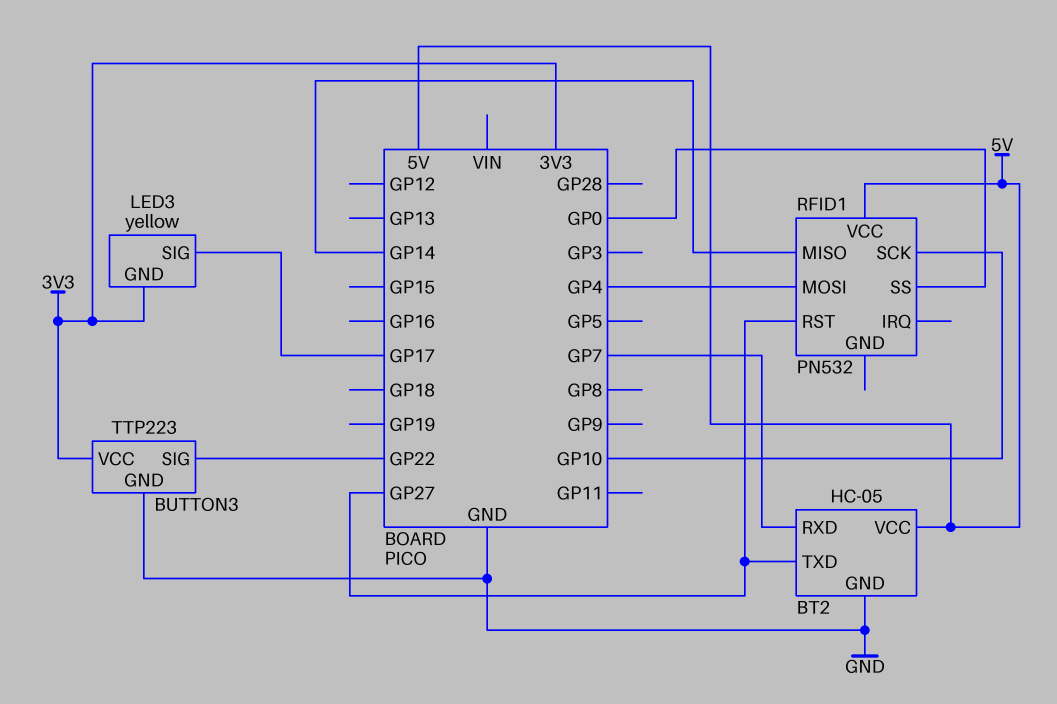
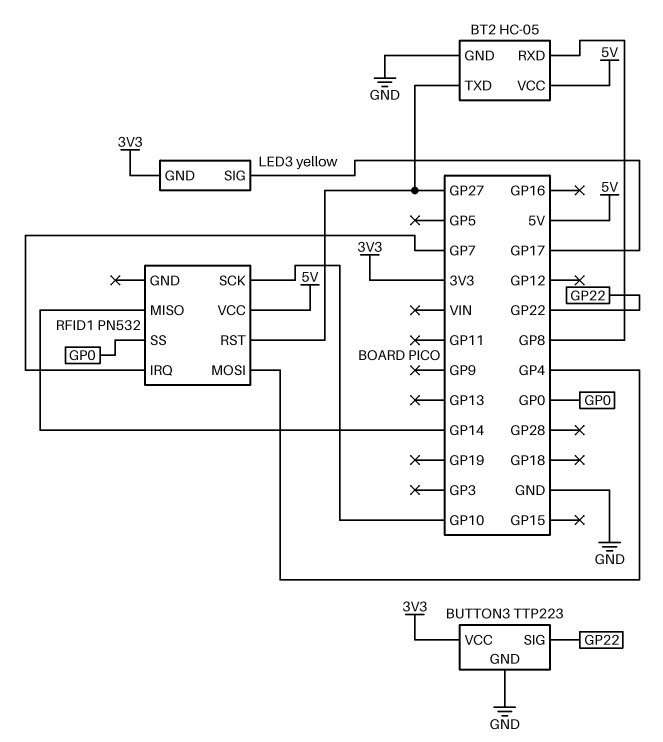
BT2 pin RXD: GP7 -> GP8
RFID1 pin IRQ: none -> GP7

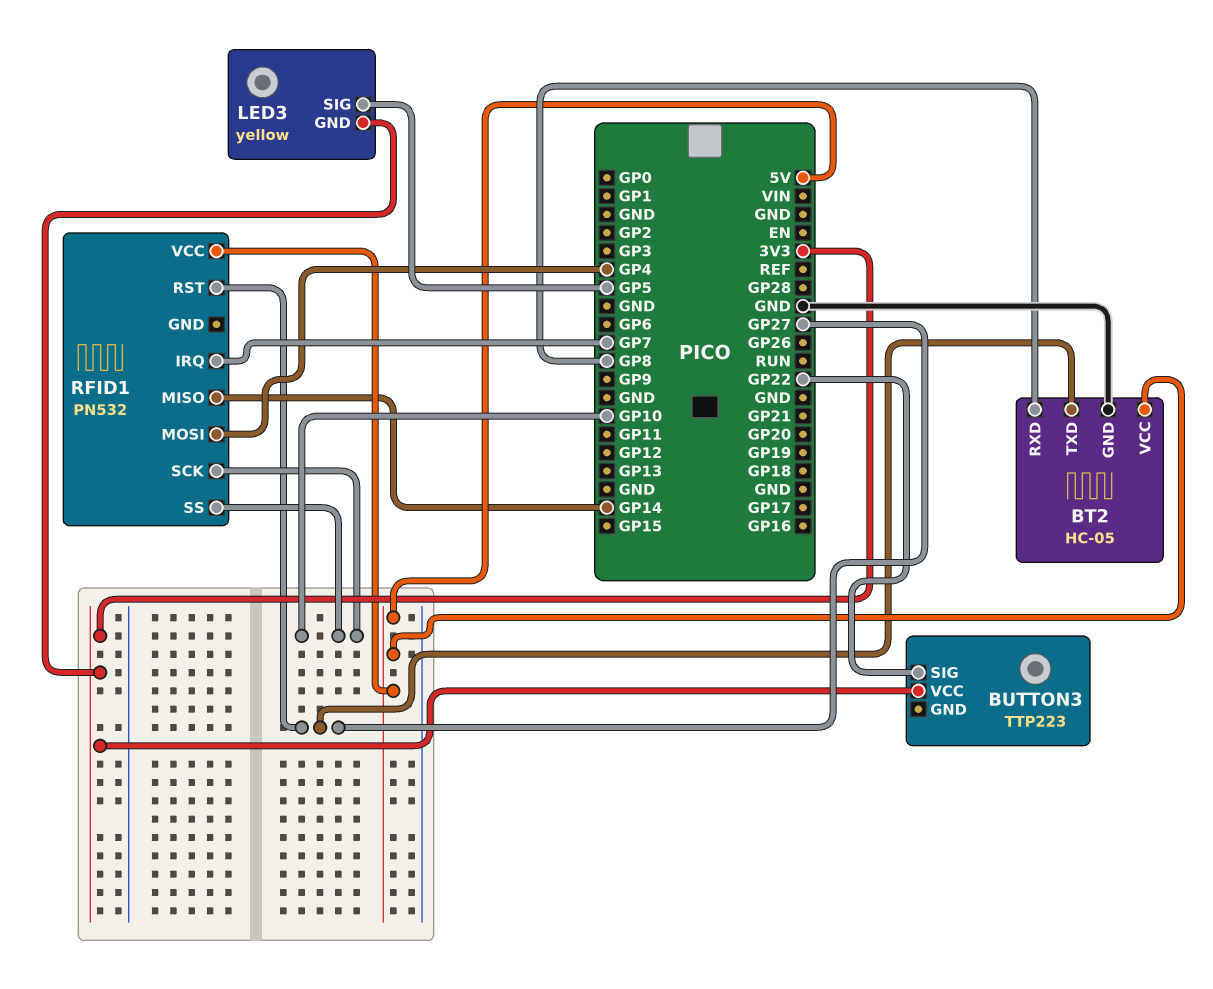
BUTTON3 pin GND: GND -> none
LED3 pin SIG: GP17 -> GP5
RFID1 pin SS: GP0 -> GP10

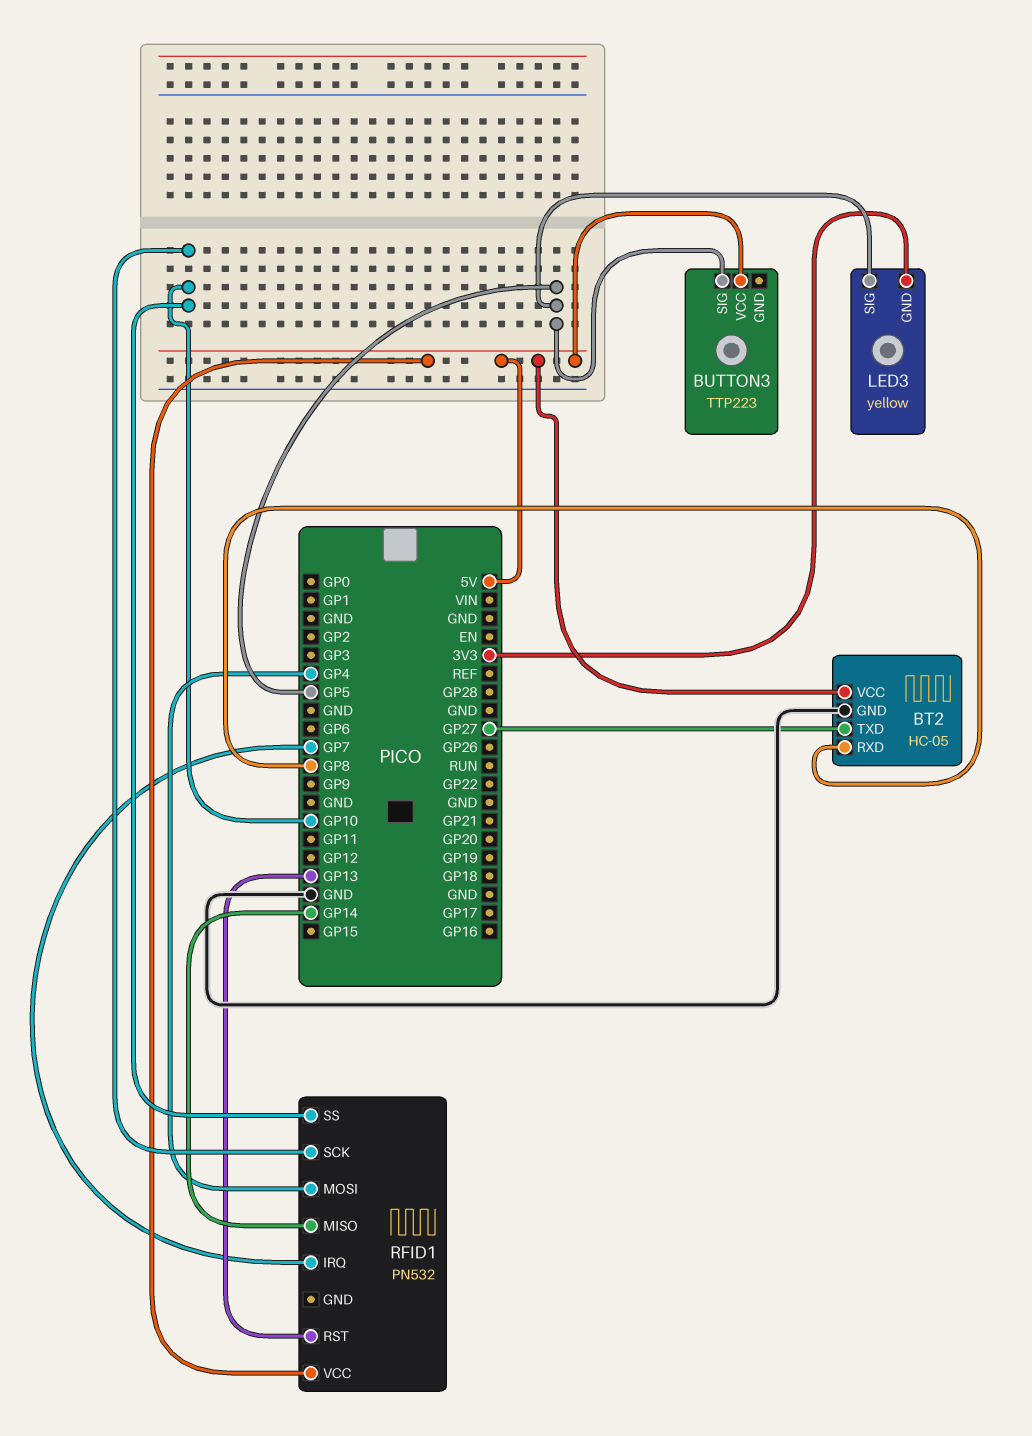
BUTTON3 pin SIG: GP22 -> GP5
BUTTON3 pin VCC: 3V3 -> 5V
RFID1 pin RST: GP27 -> GP13

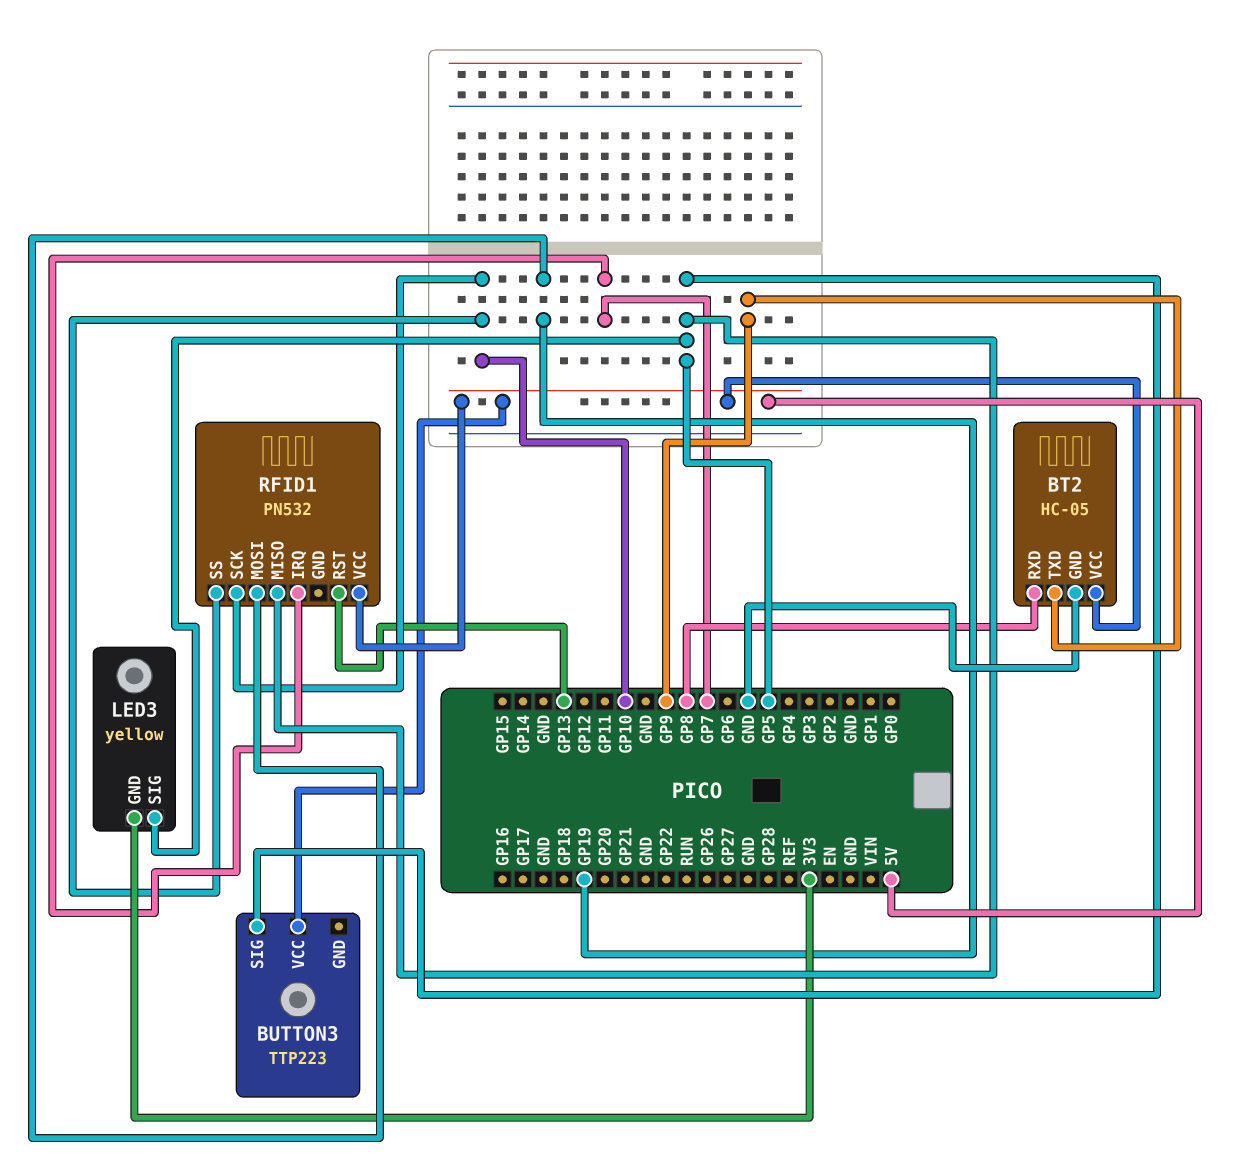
BT2 pin TXD: GP27 -> GP9
RFID1 pin MISO: GP14 -> GP5
RFID1 pin MOSI: GP4 -> GP19

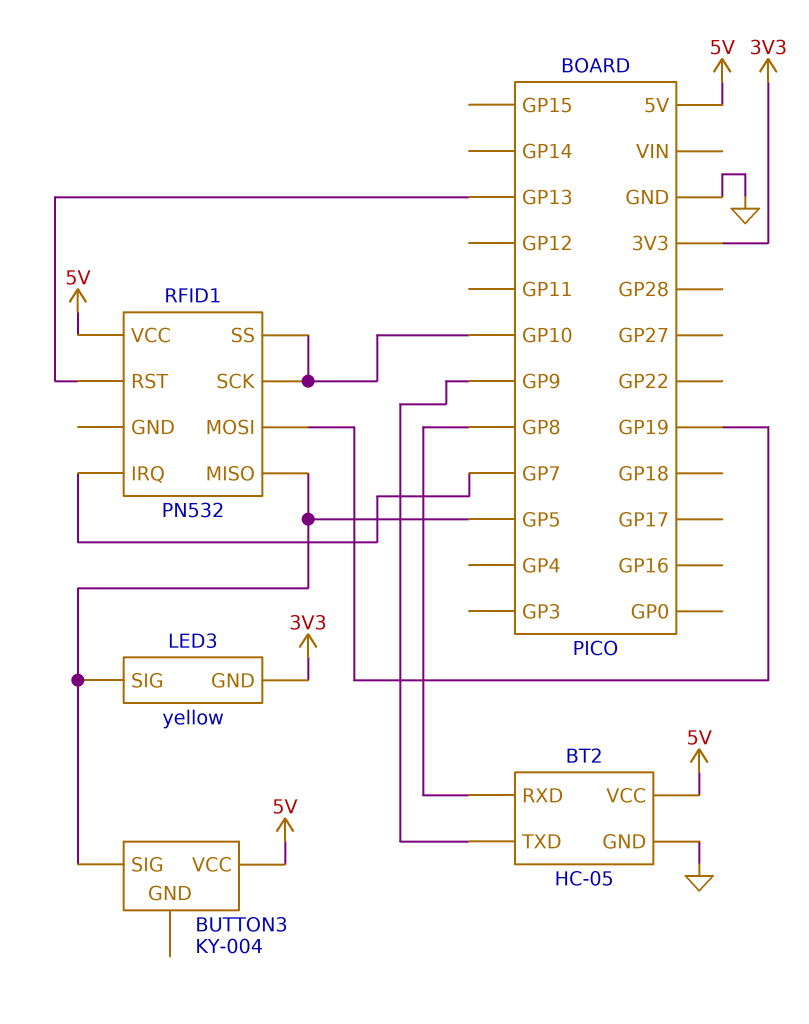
BUTTON3: TTP223 -> KY-004

